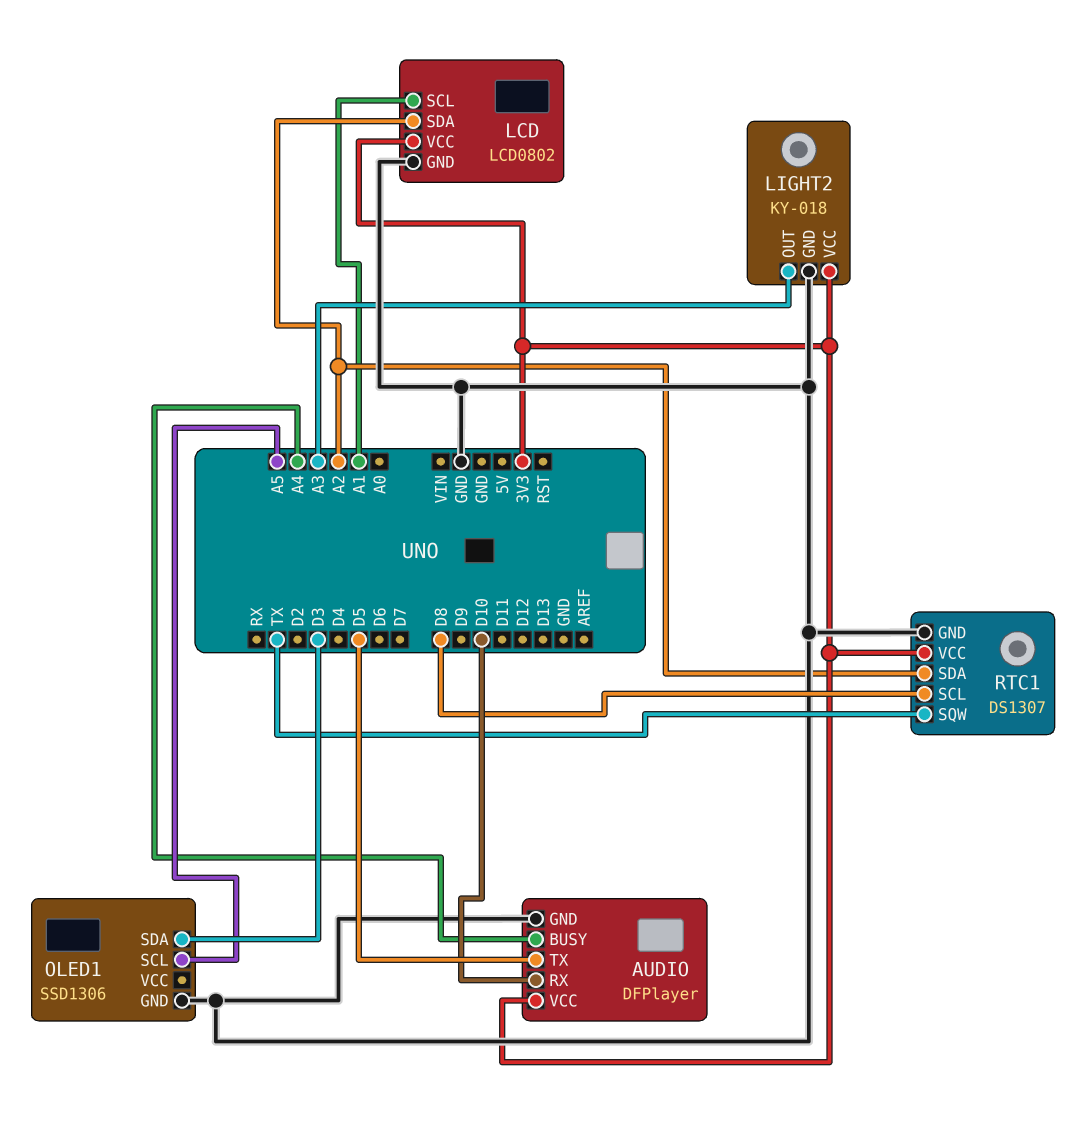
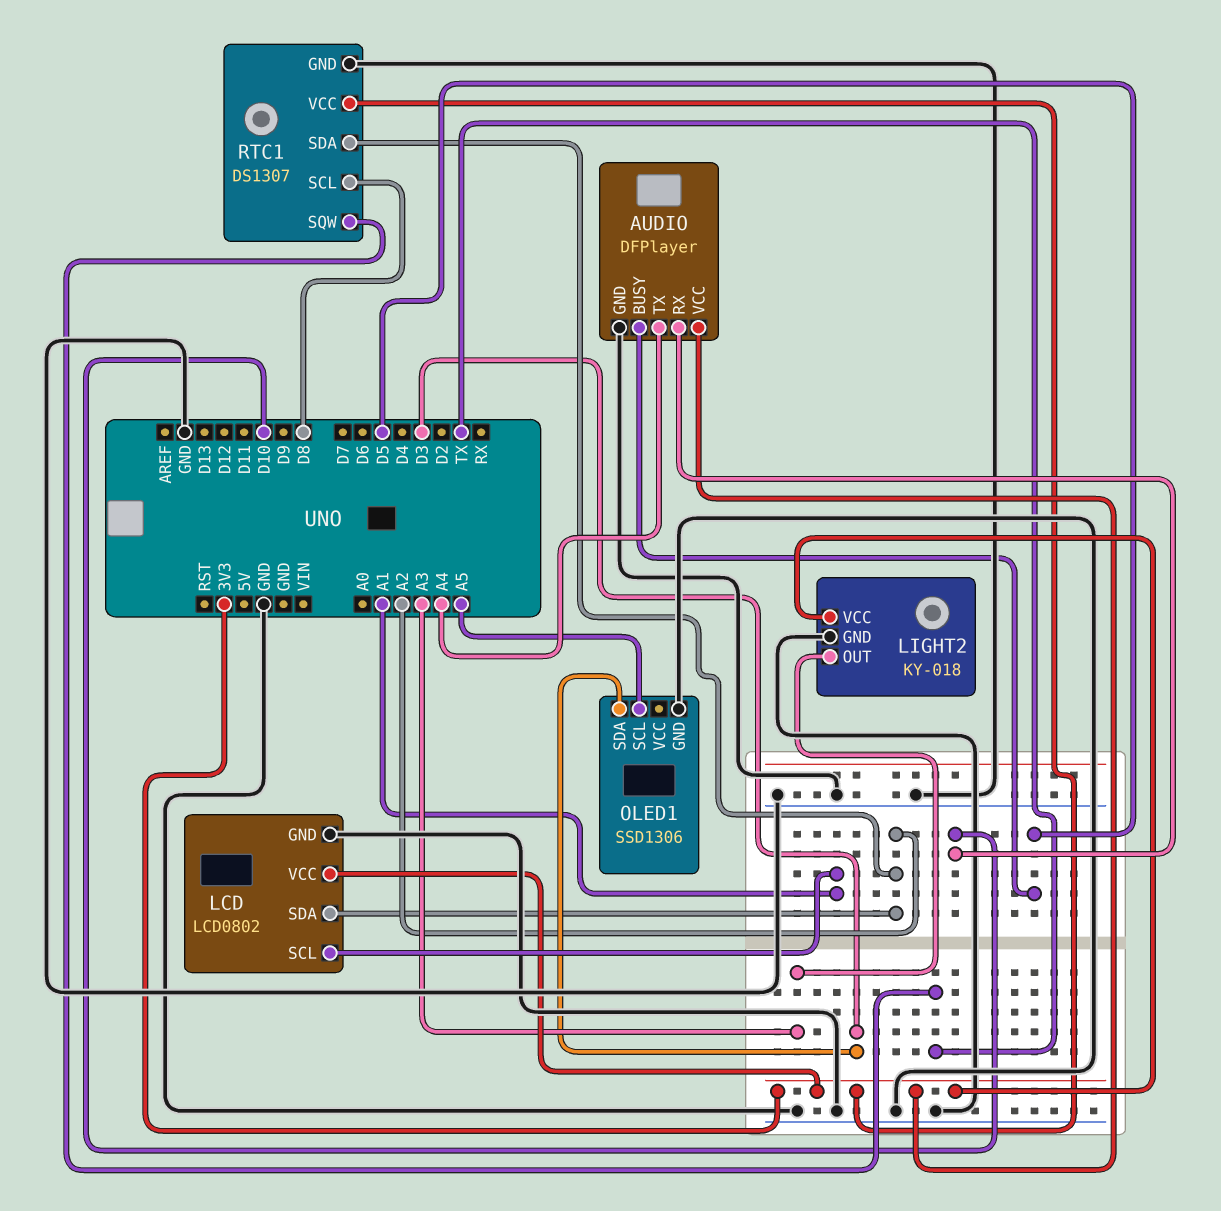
AUDIO pin BUSY: A4 -> D5
AUDIO pin TX: D5 -> A4

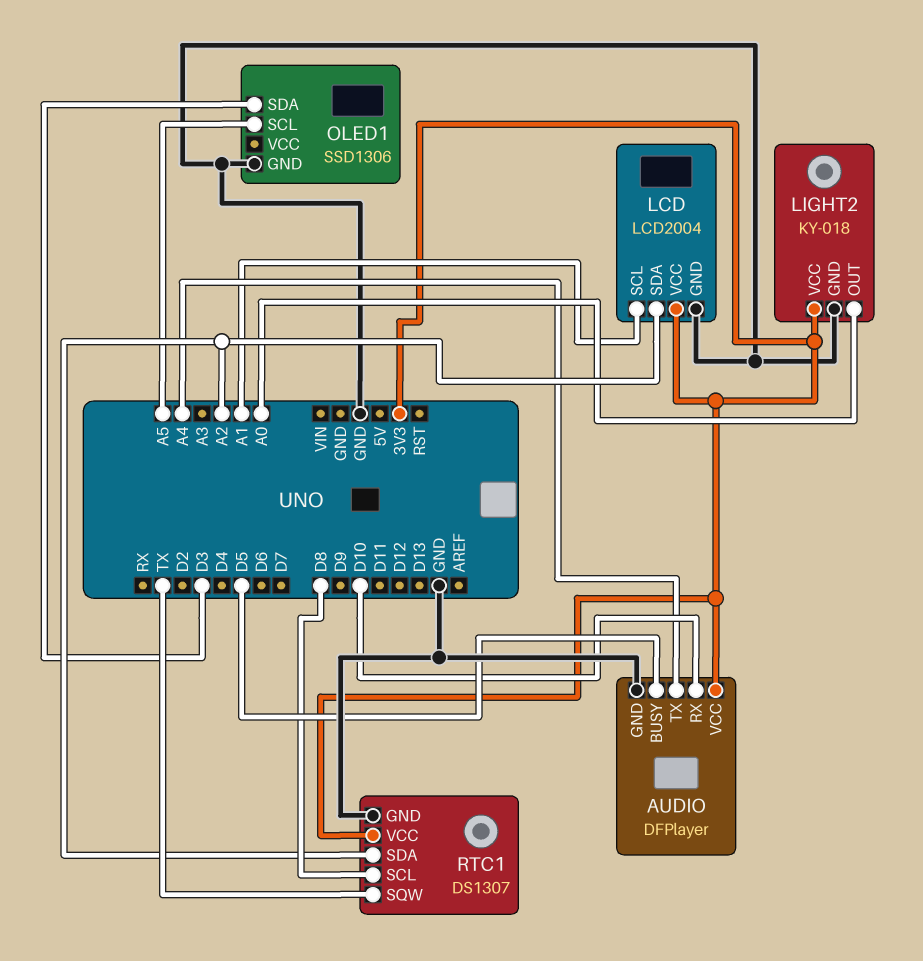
LCD: LCD0802 -> LCD2004
LIGHT2 pin OUT: A3 -> A0

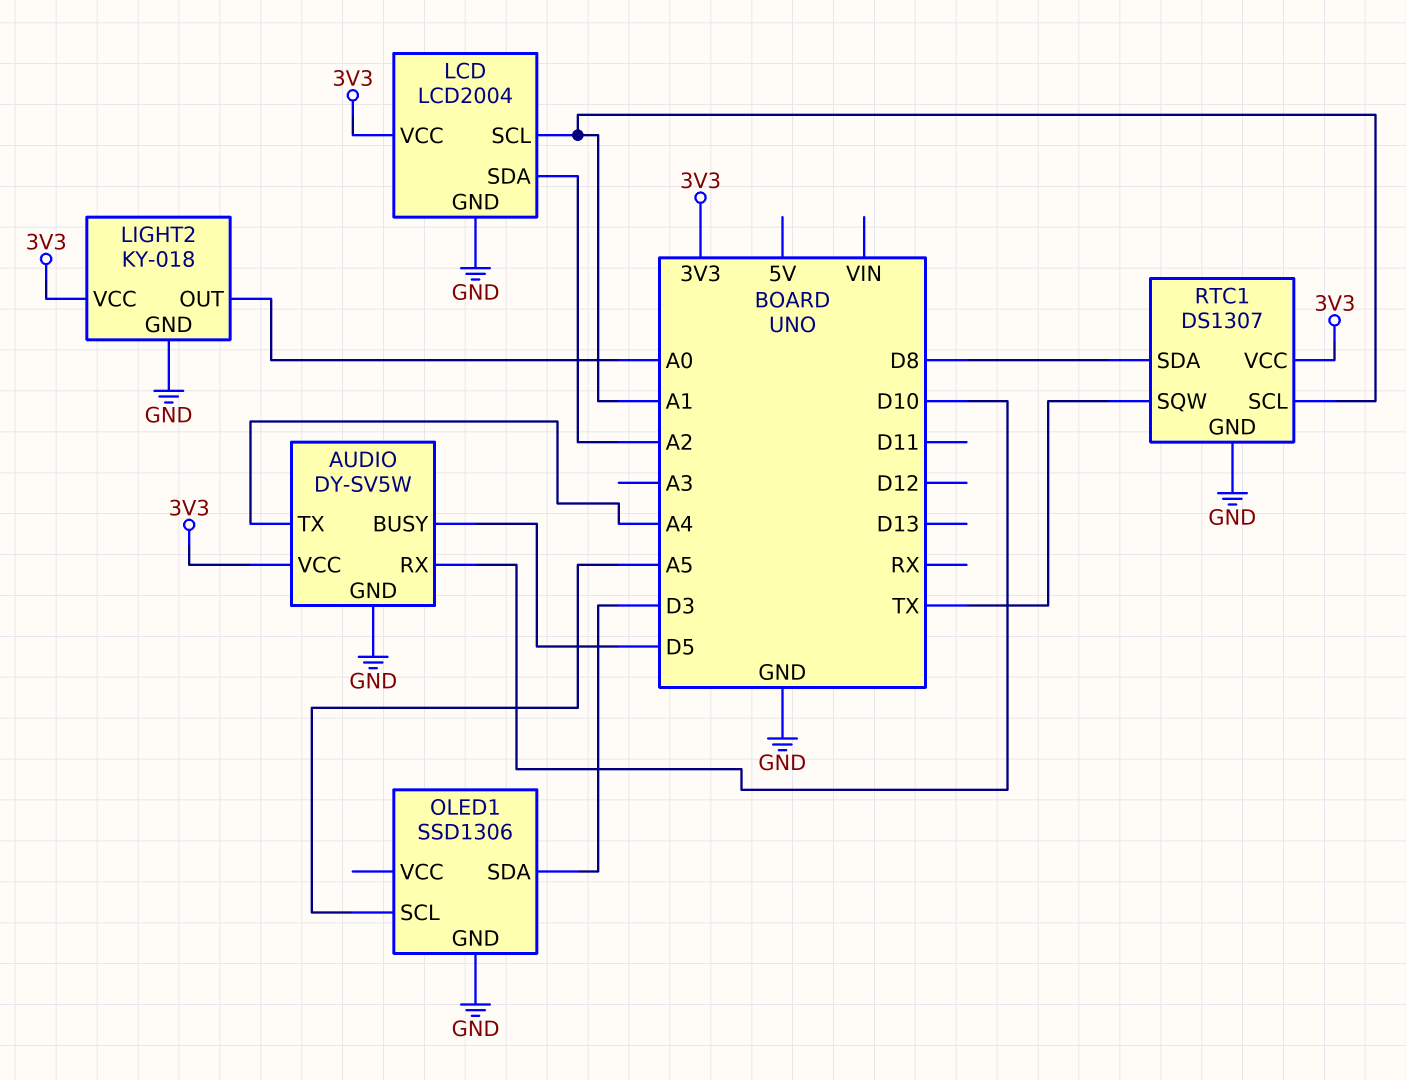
AUDIO: DFPlayer -> DY-SV5W
RTC1 pin SCL: D8 -> A1
RTC1 pin SDA: A2 -> D8

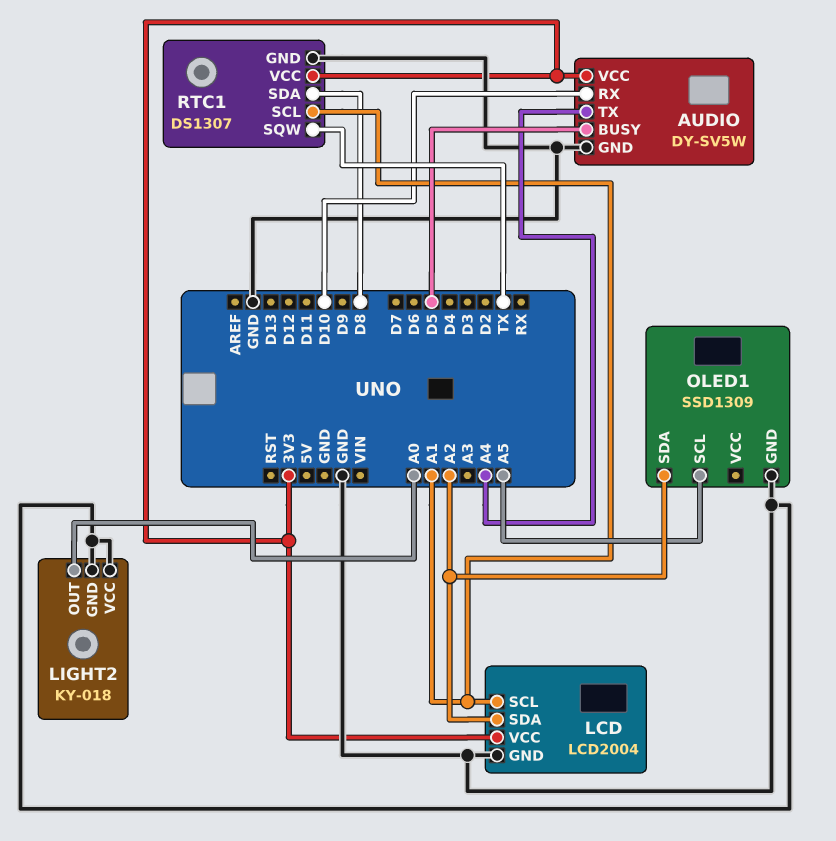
LIGHT2 pin VCC: 3V3 -> GND
OLED1: SSD1306 -> SSD1309
OLED1 pin SDA: D3 -> A2

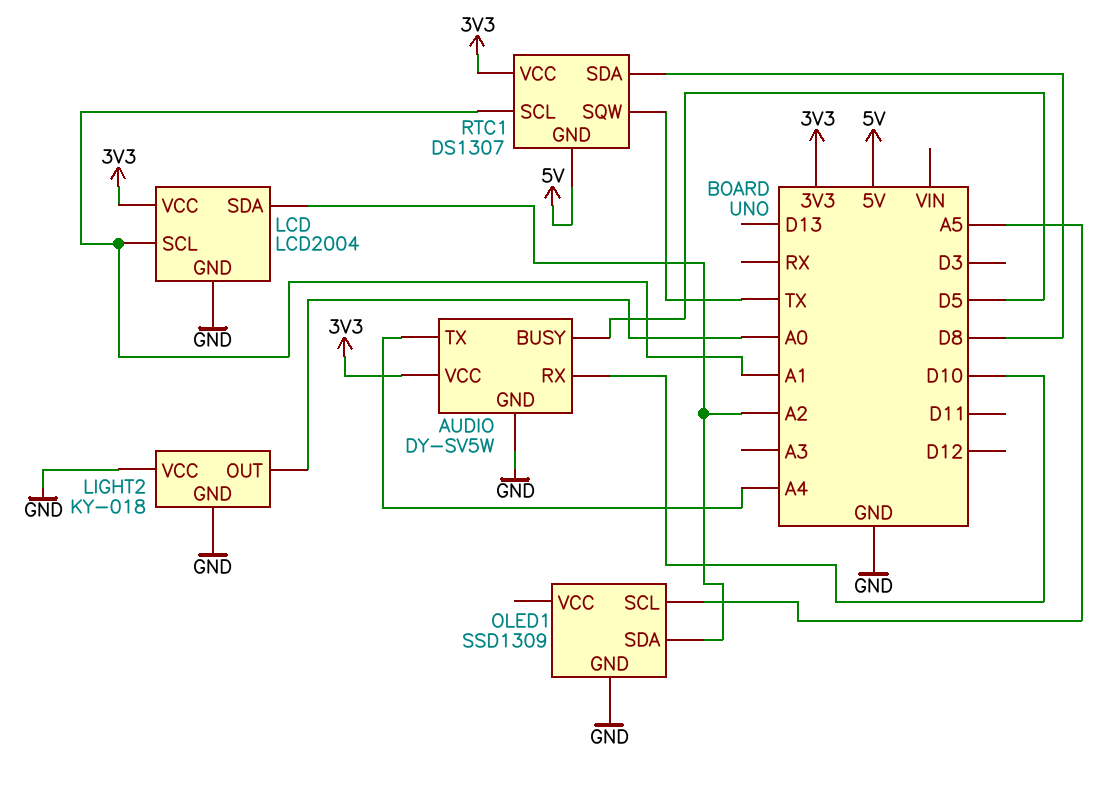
RTC1 pin GND: GND -> 5V

